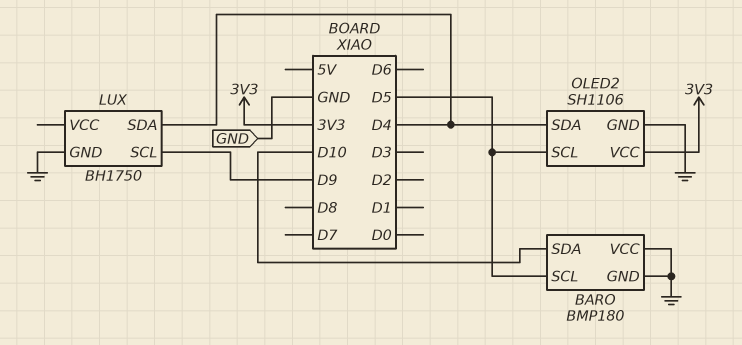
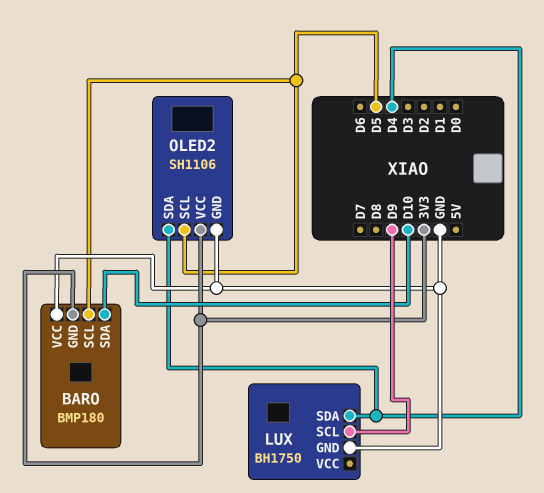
BARO pin GND: GND -> 3V3

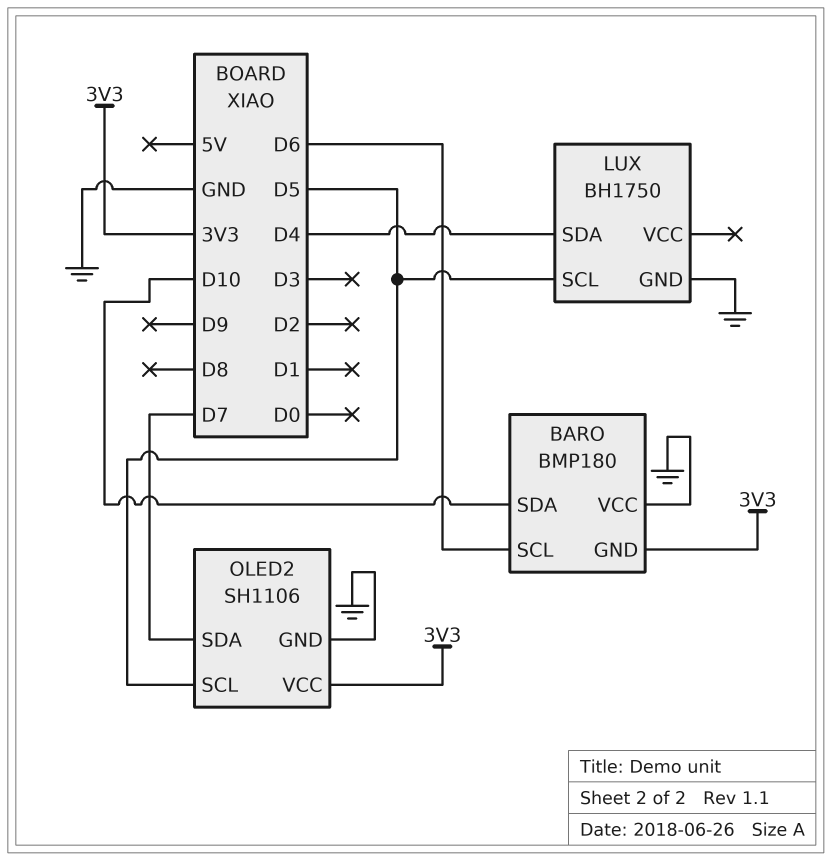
BARO pin SCL: D5 -> D6
LUX pin SCL: D9 -> D5
OLED2 pin SDA: D4 -> D7

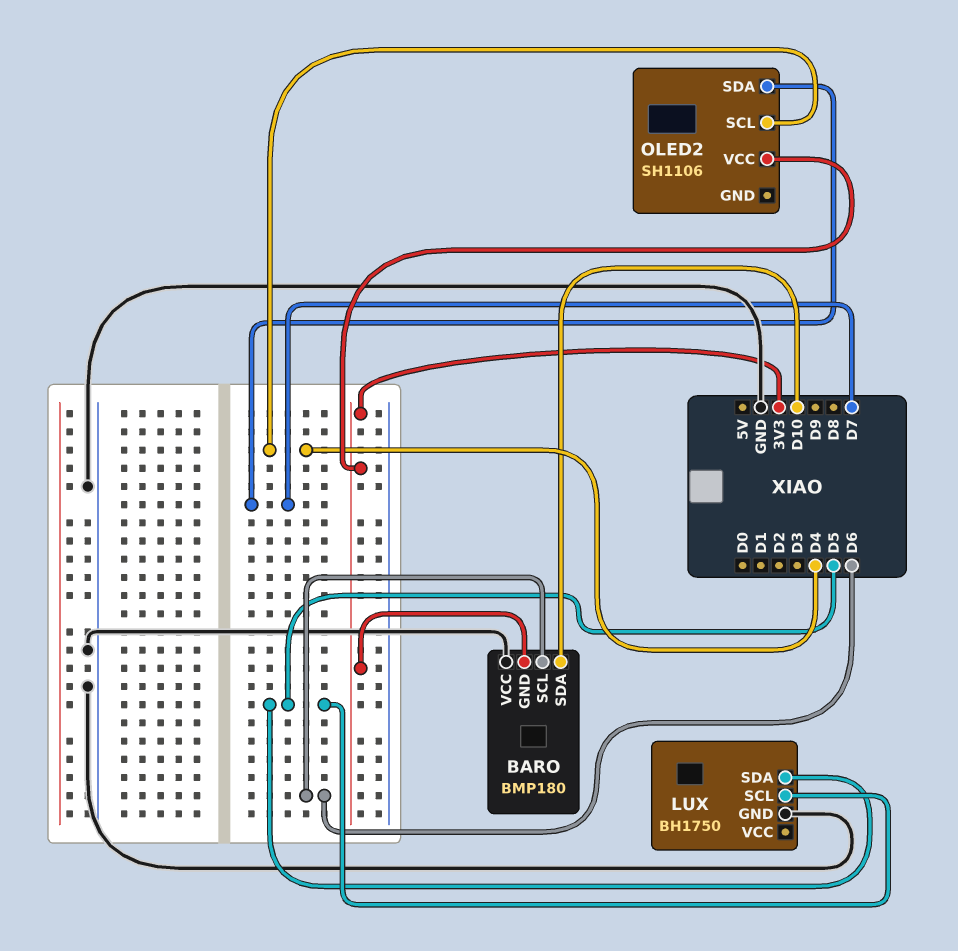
LUX pin SDA: D4 -> D5
OLED2 pin GND: GND -> none
OLED2 pin SCL: D5 -> D4

